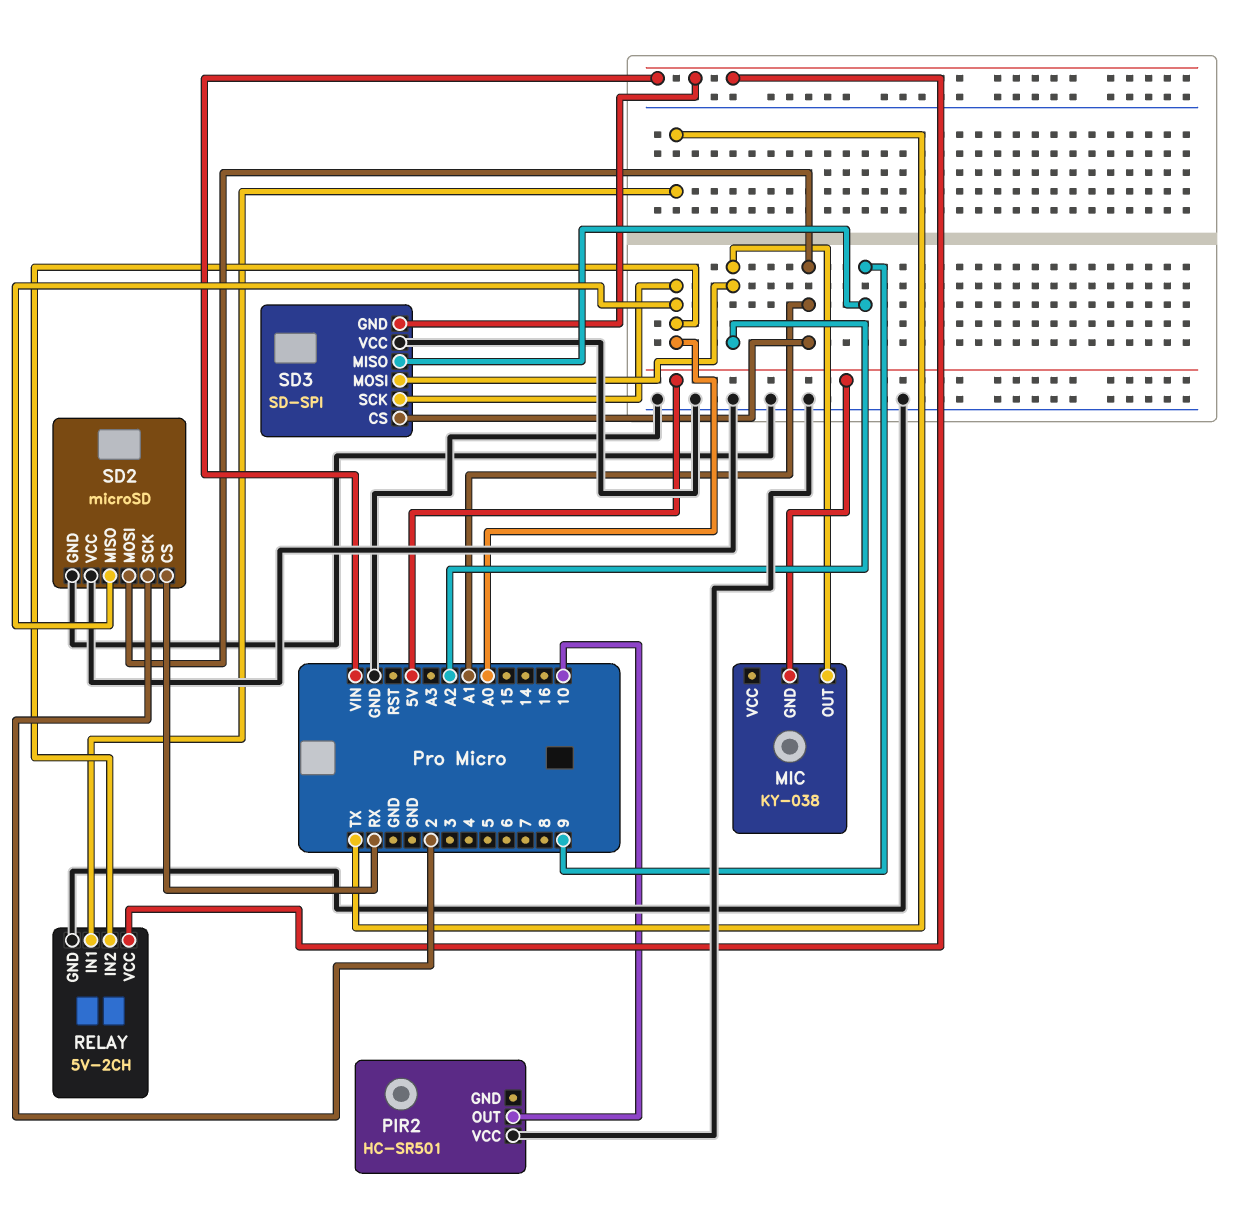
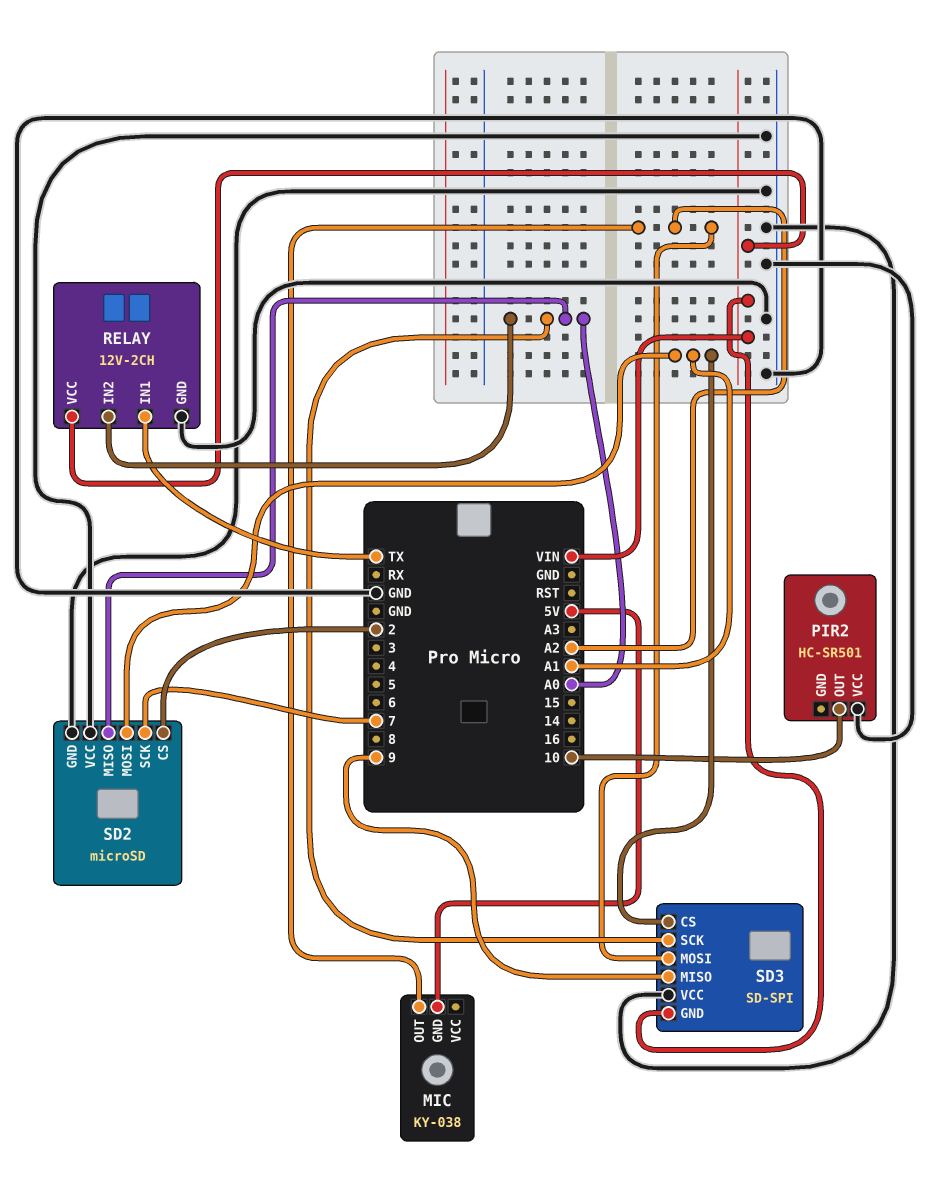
RELAY: 5V-2CH -> 12V-2CH
SD2 pin CS: RX -> 2
SD2 pin SCK: 2 -> 7

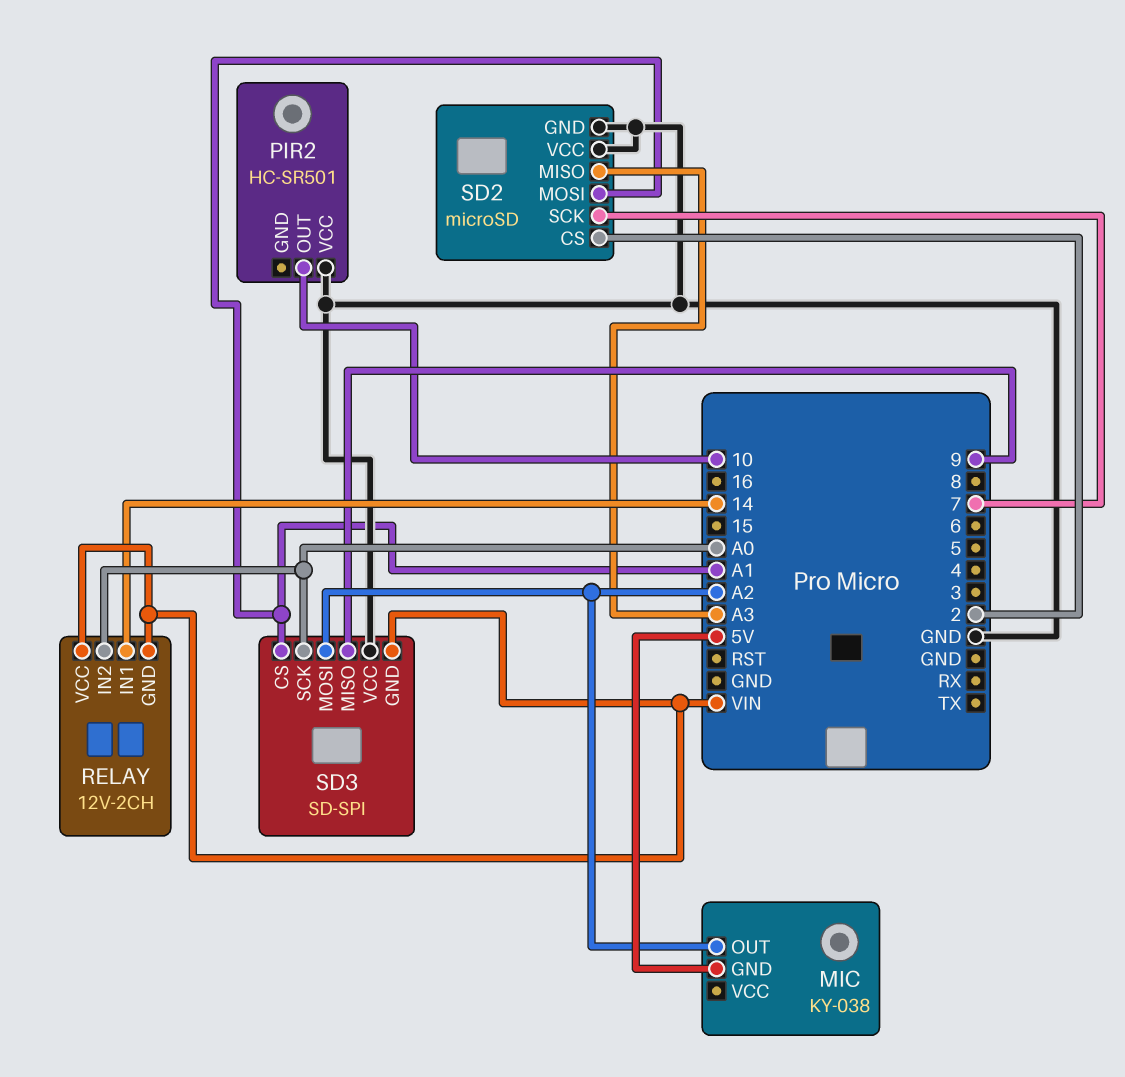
RELAY pin GND: GND -> VIN
RELAY pin IN1: TX -> 14
SD2 pin MISO: A0 -> A3

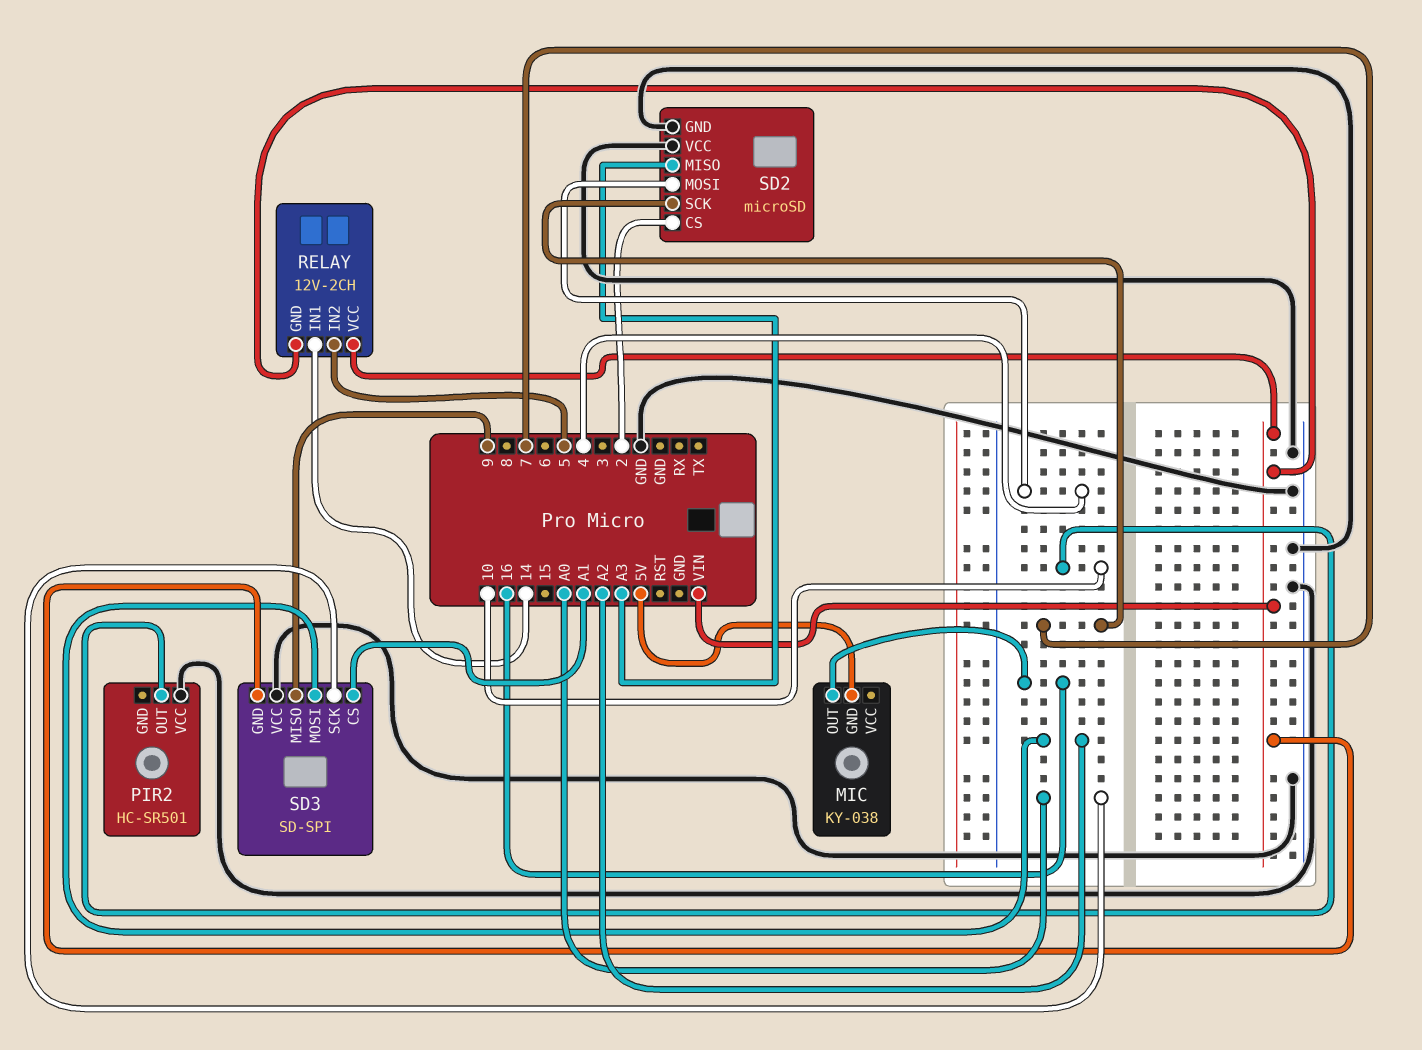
MIC pin OUT: A2 -> 16
RELAY pin IN2: A0 -> 5
SD2 pin MOSI: A1 -> 4

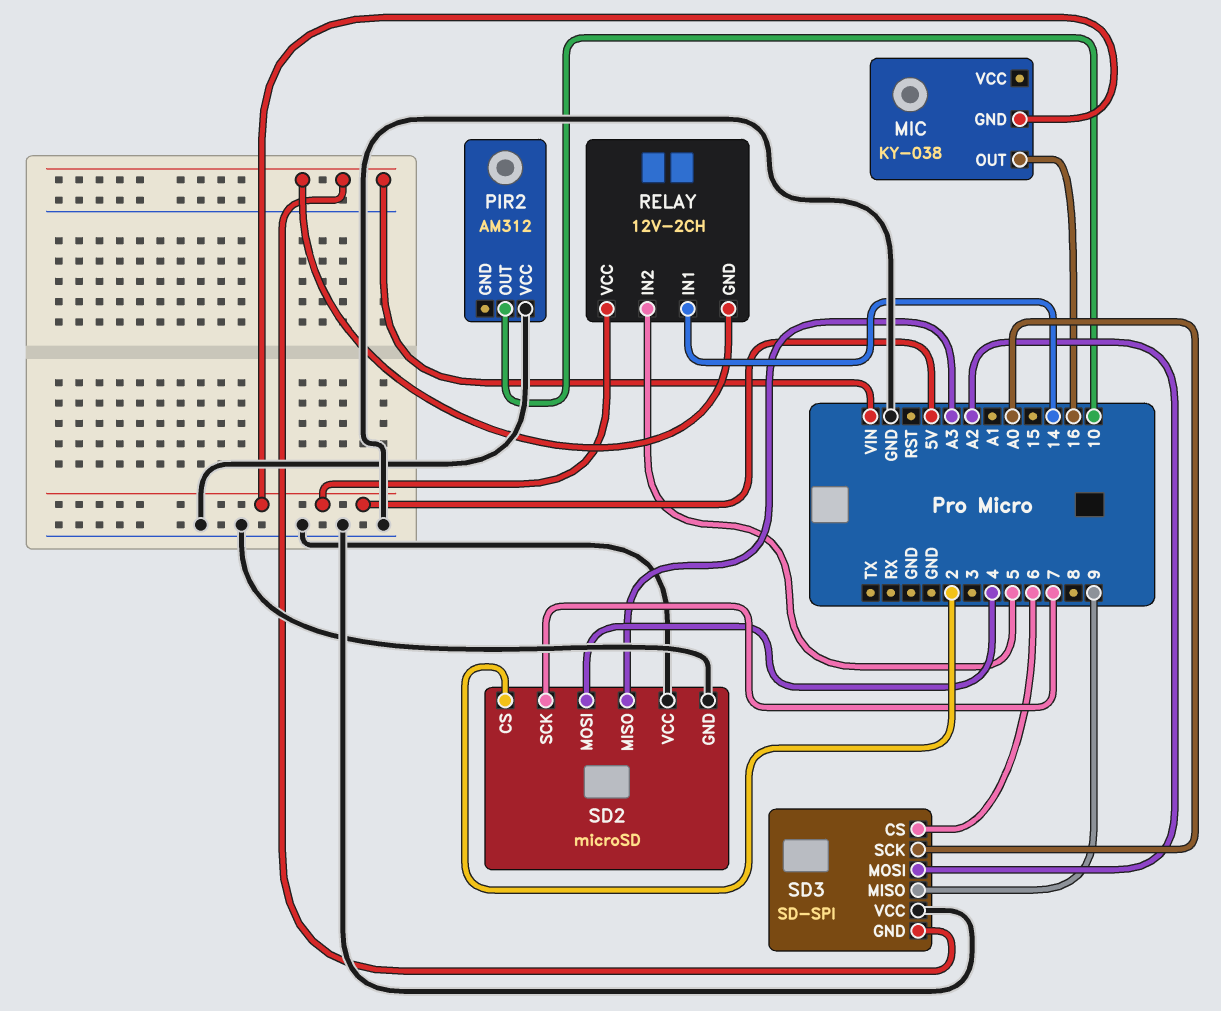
PIR2: HC-SR501 -> AM312
RELAY pin VCC: VIN -> 5V
SD3 pin CS: A1 -> 6

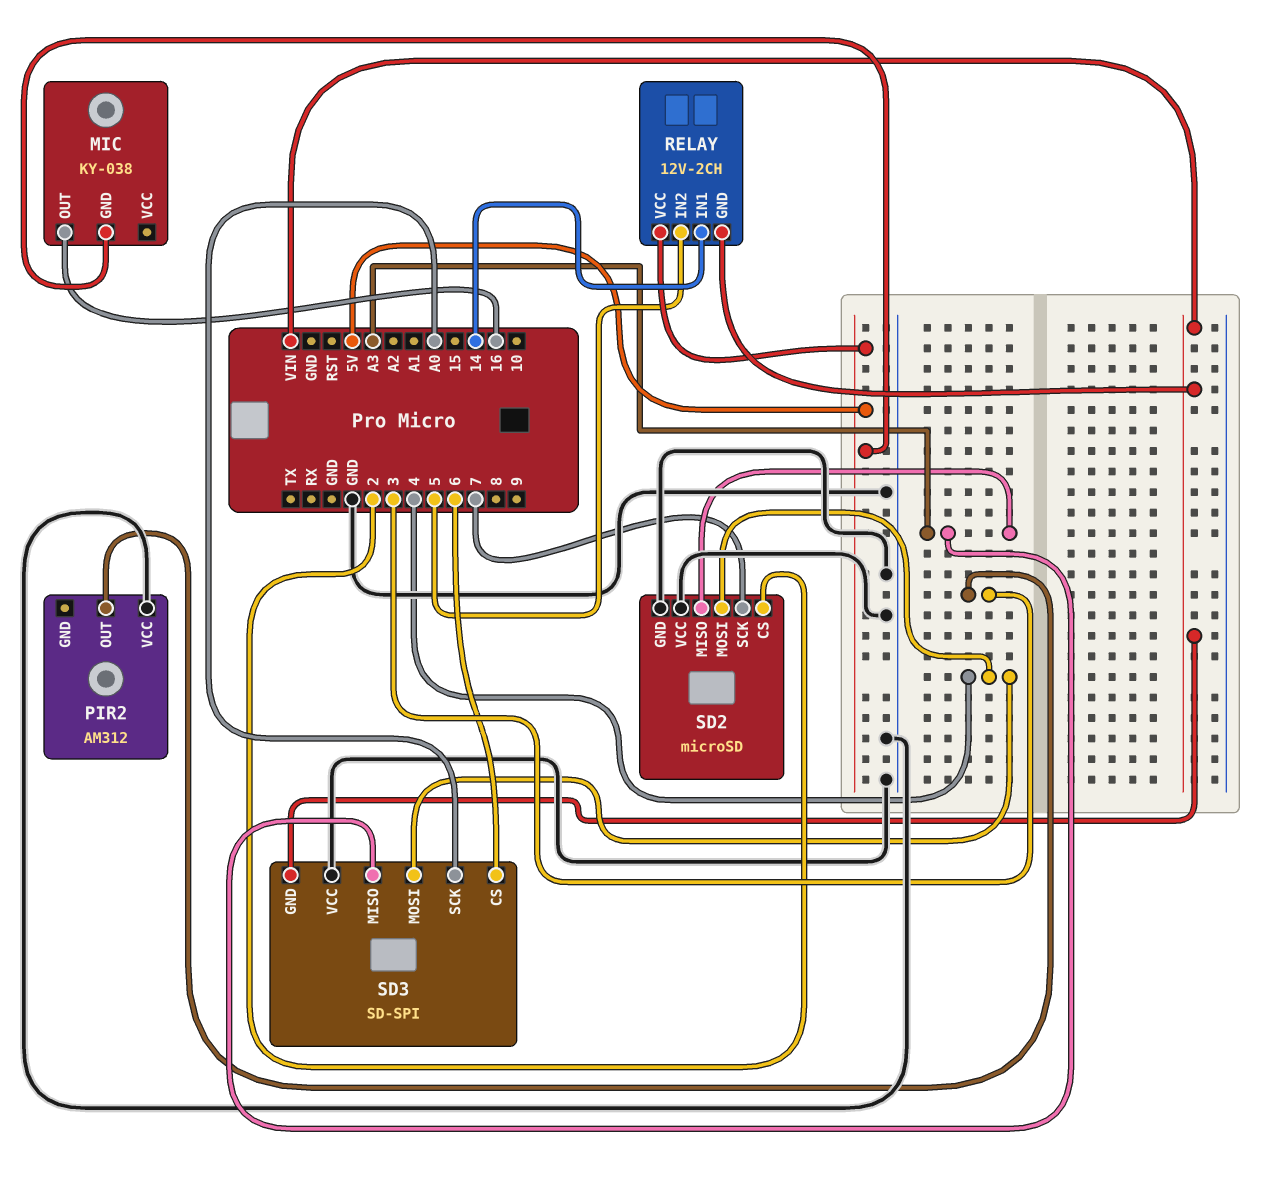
PIR2 pin OUT: 10 -> 3
SD3 pin MISO: 9 -> A3
SD3 pin MOSI: A2 -> 4

